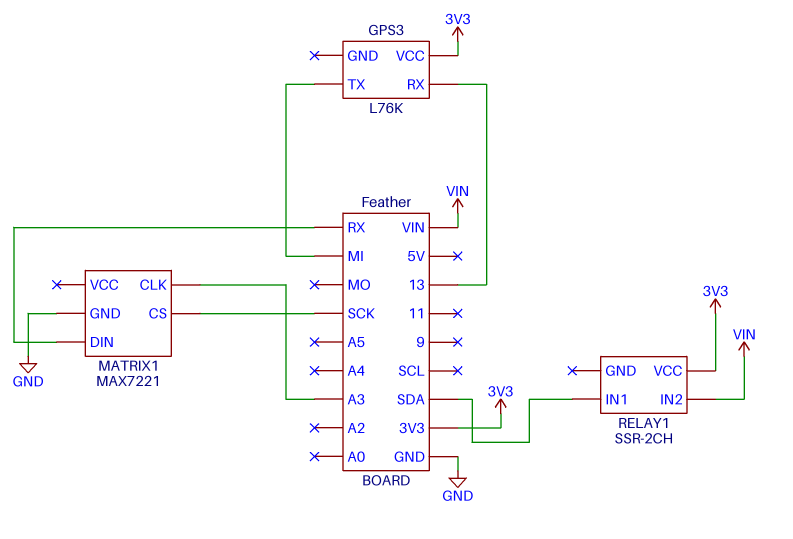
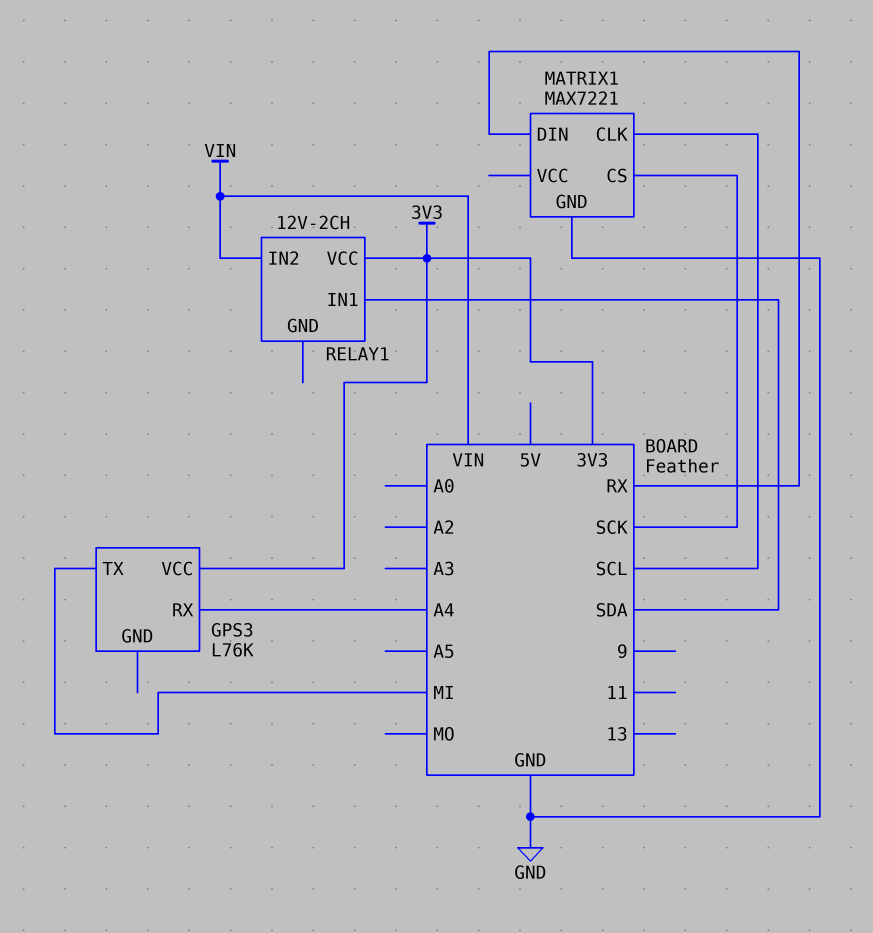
GPS3 pin RX: 13 -> A4
MATRIX1 pin CLK: A3 -> SCL
RELAY1: SSR-2CH -> 12V-2CH

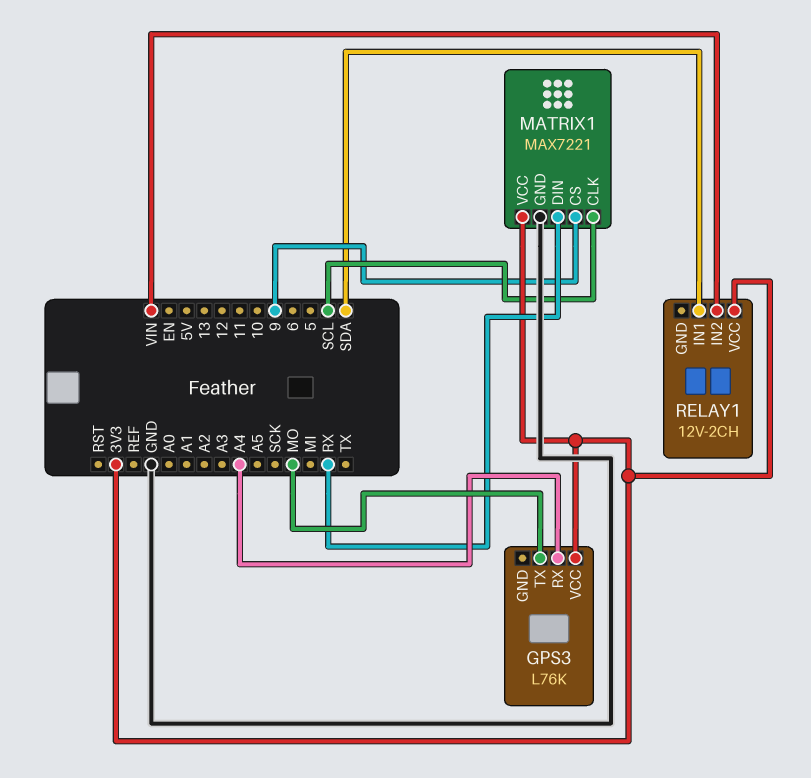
GPS3 pin TX: MI -> MO
MATRIX1 pin CS: SCK -> 9
MATRIX1 pin VCC: none -> 3V3

